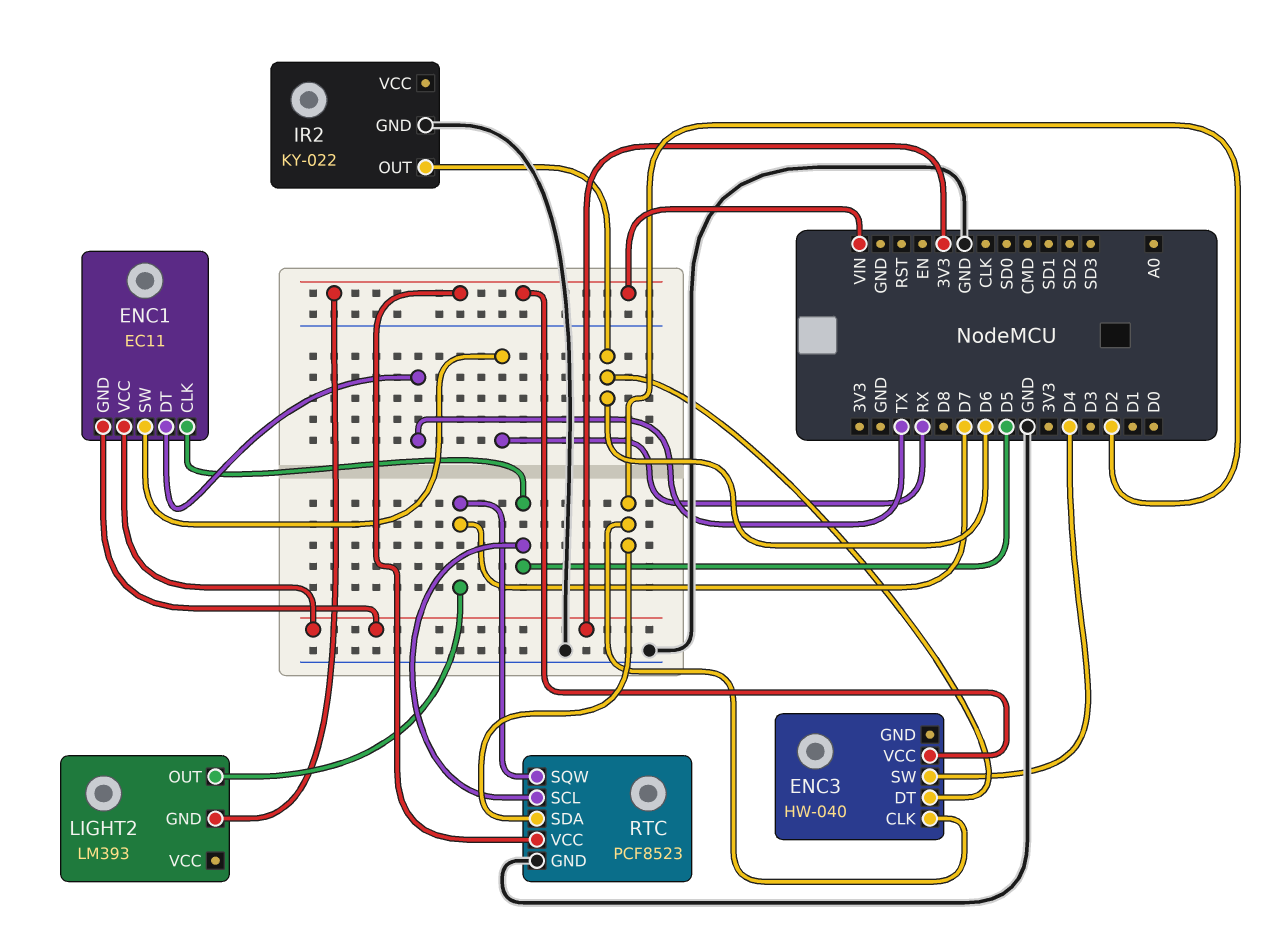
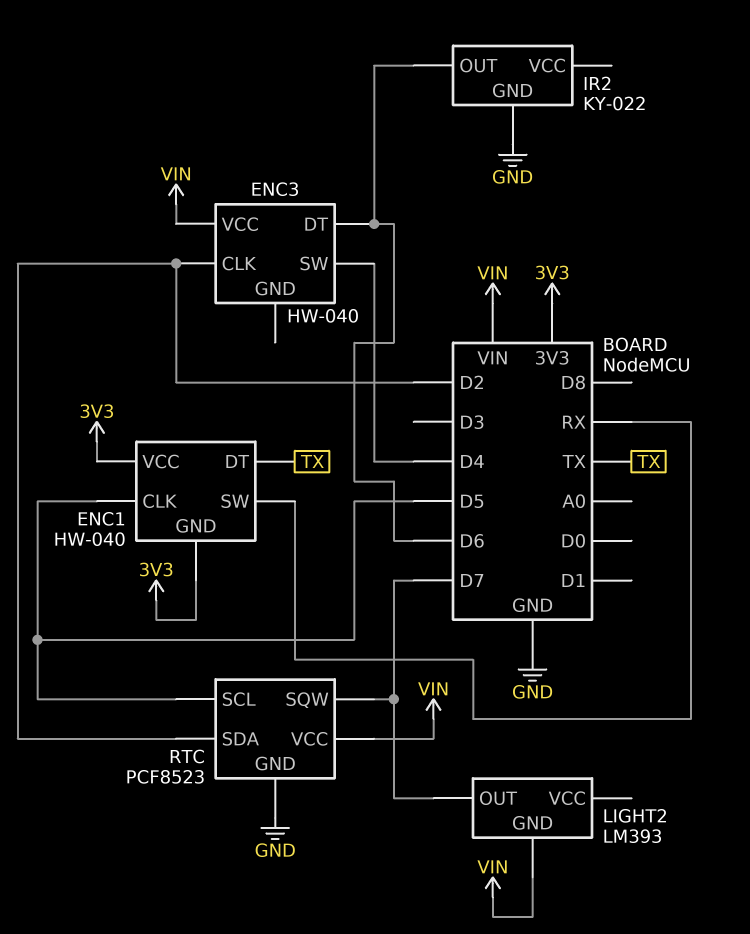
ENC1: EC11 -> HW-040

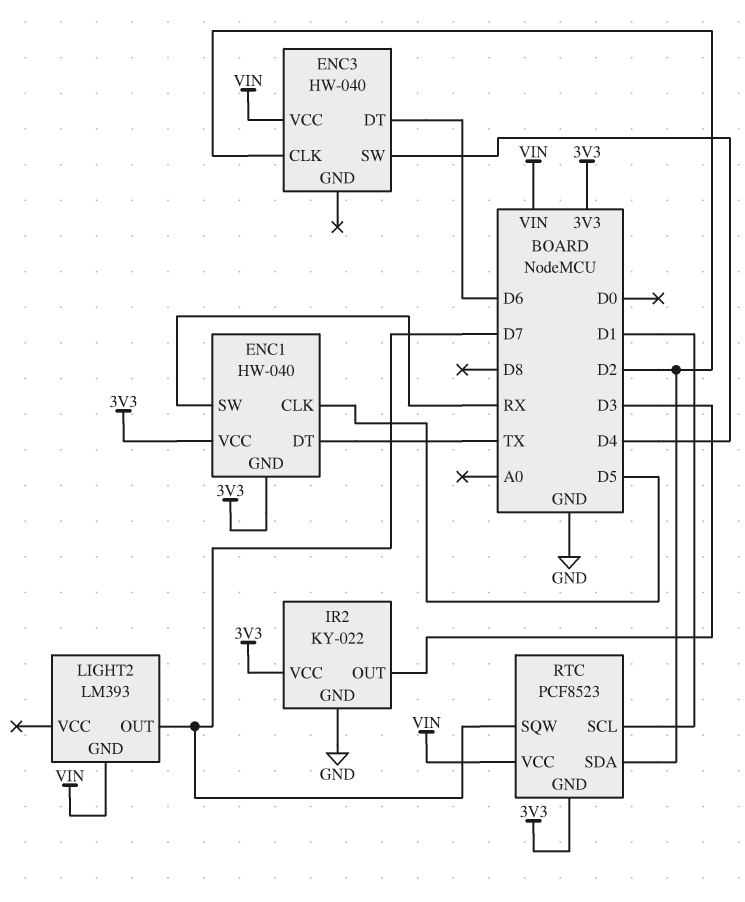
IR2 pin OUT: D6 -> D3
IR2 pin VCC: none -> 3V3
RTC pin GND: GND -> 3V3
RTC pin SCL: D5 -> D1

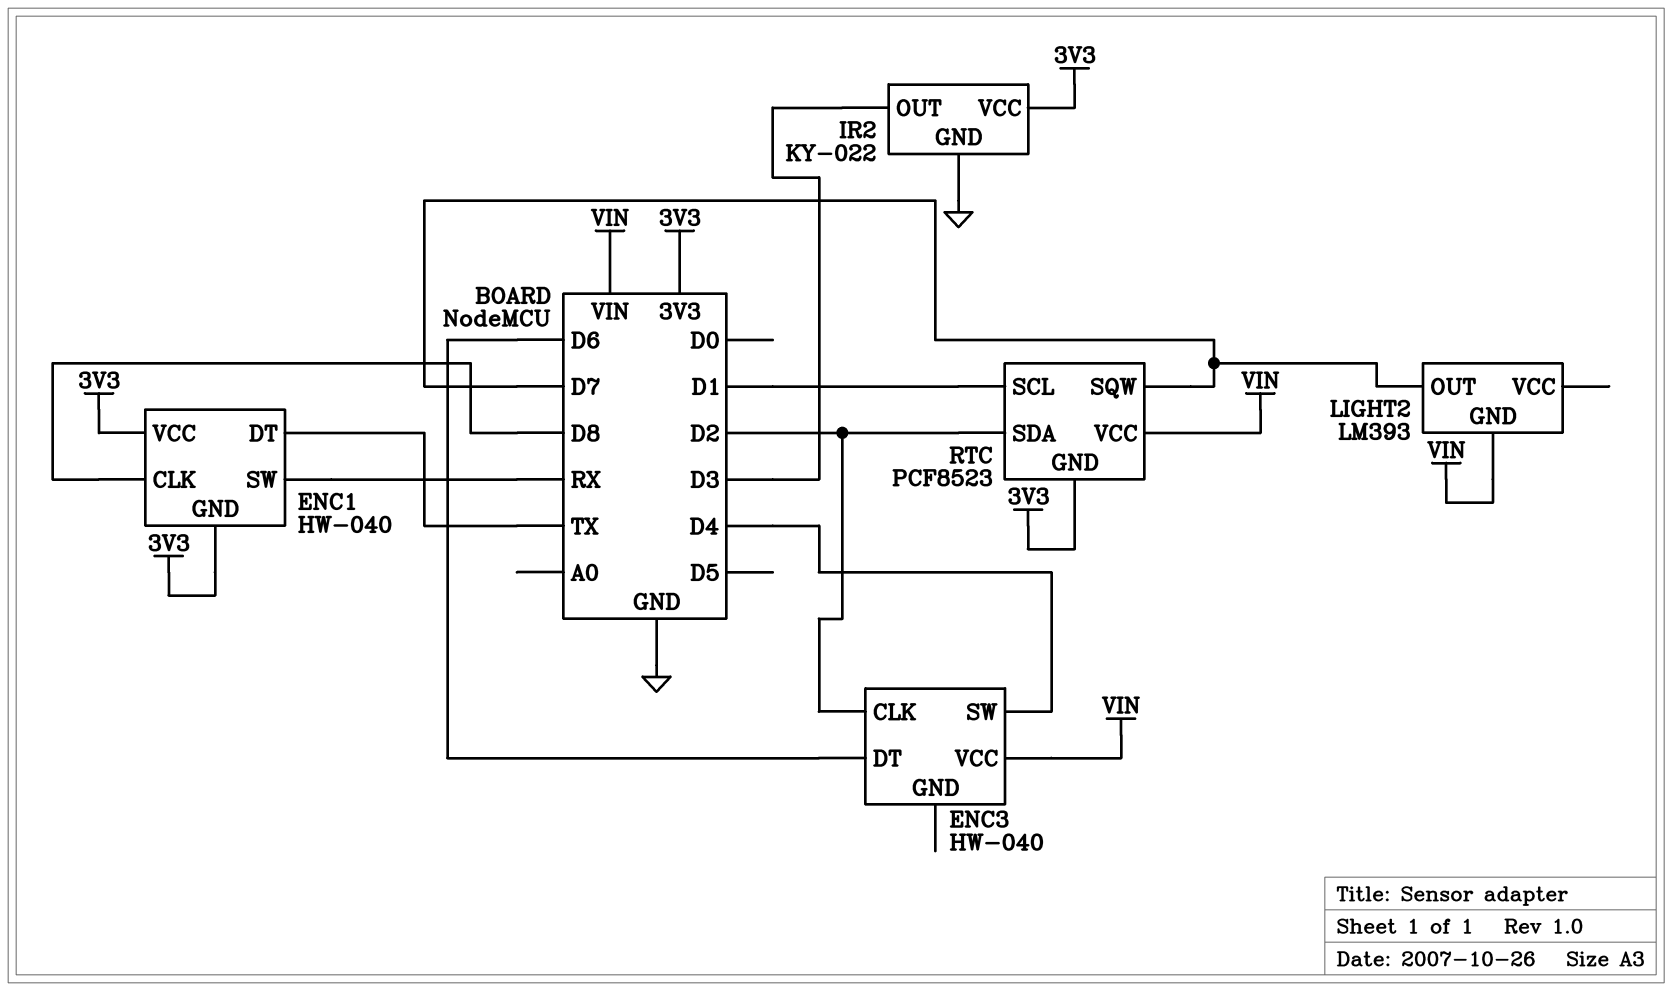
ENC1 pin CLK: D5 -> D8

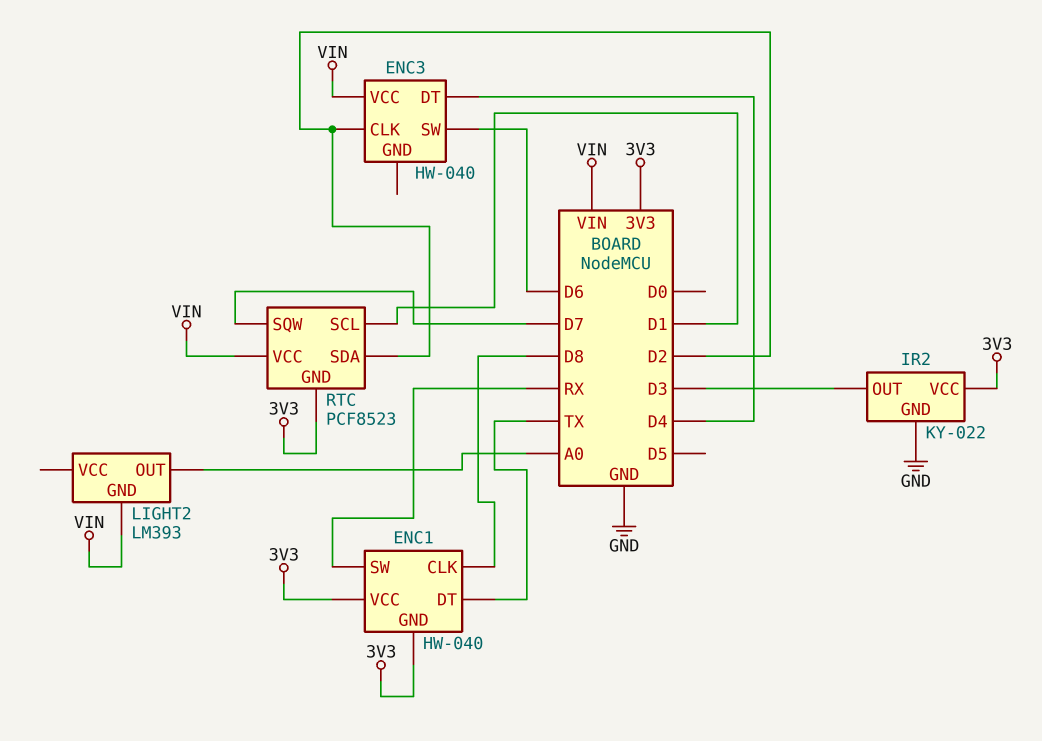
ENC3 pin DT: D6 -> D4
ENC3 pin SW: D4 -> D6
LIGHT2 pin OUT: D7 -> A0

